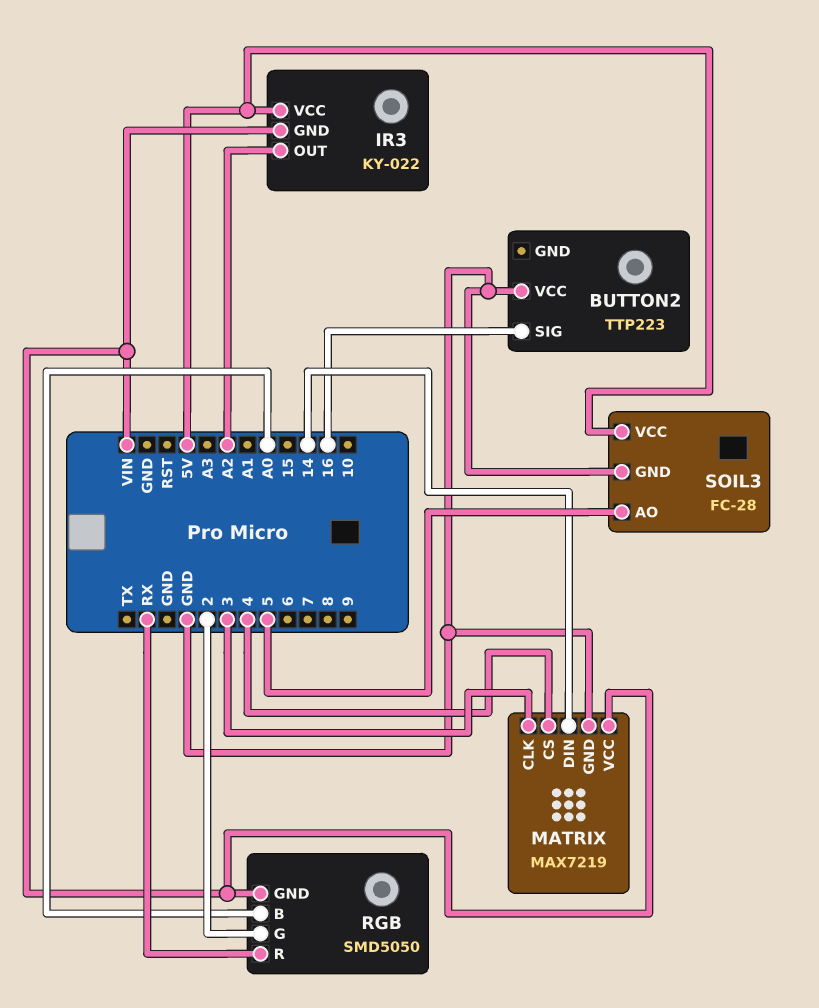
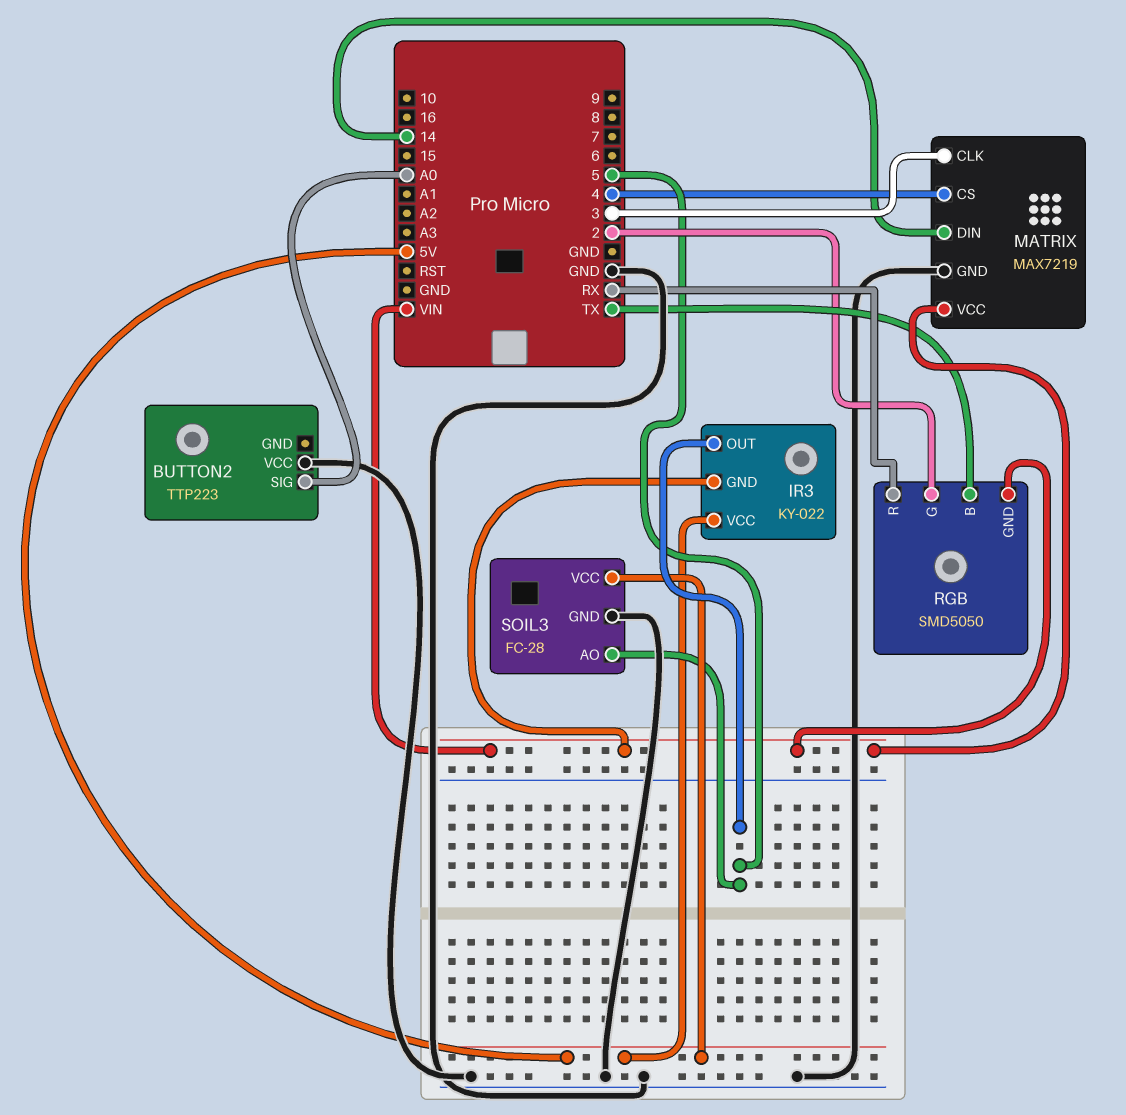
BUTTON2 pin SIG: 16 -> A0
IR3 pin OUT: A2 -> 5
RGB pin B: A0 -> TX

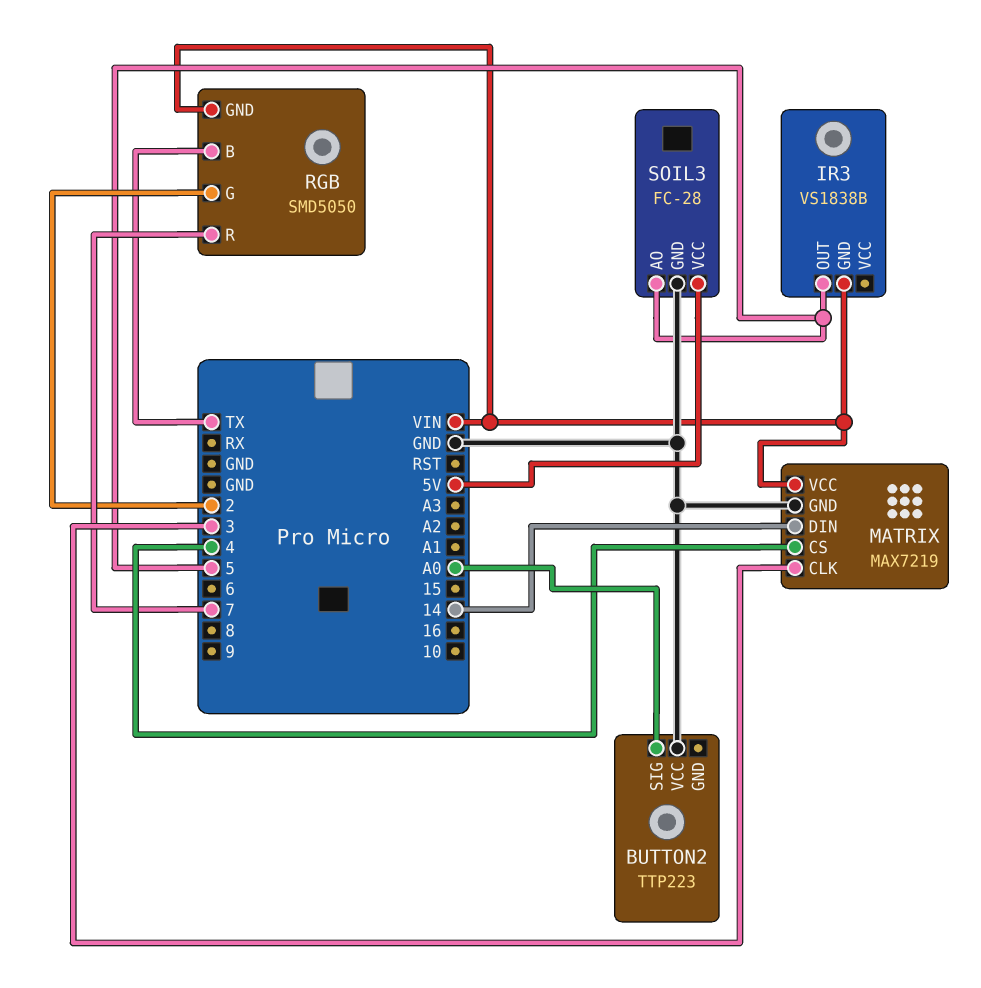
IR3: KY-022 -> VS1838B
IR3 pin VCC: 5V -> none
RGB pin R: RX -> 7

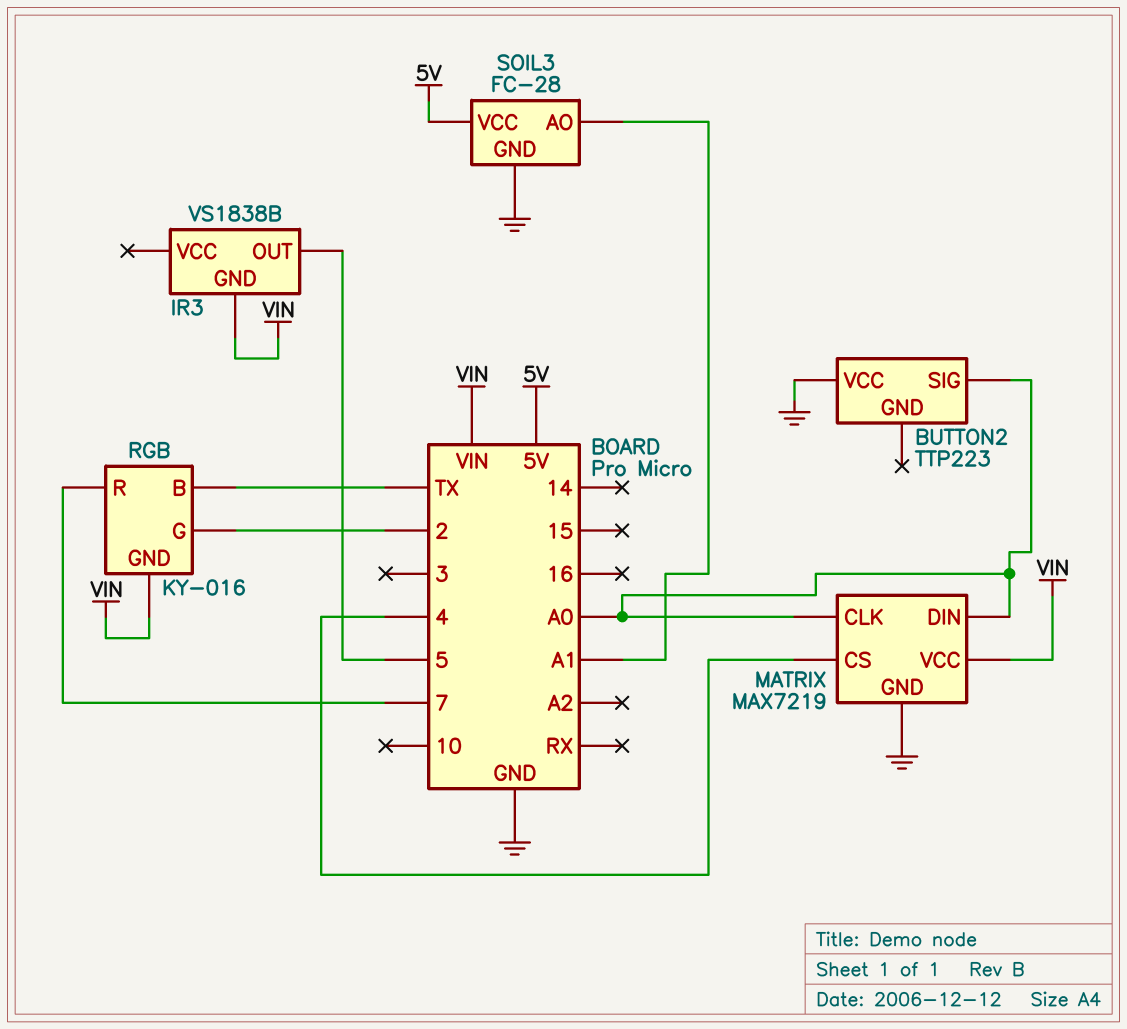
MATRIX pin CLK: 3 -> A0
MATRIX pin DIN: 14 -> A0
RGB: SMD5050 -> KY-016
SOIL3 pin AO: 5 -> A1

